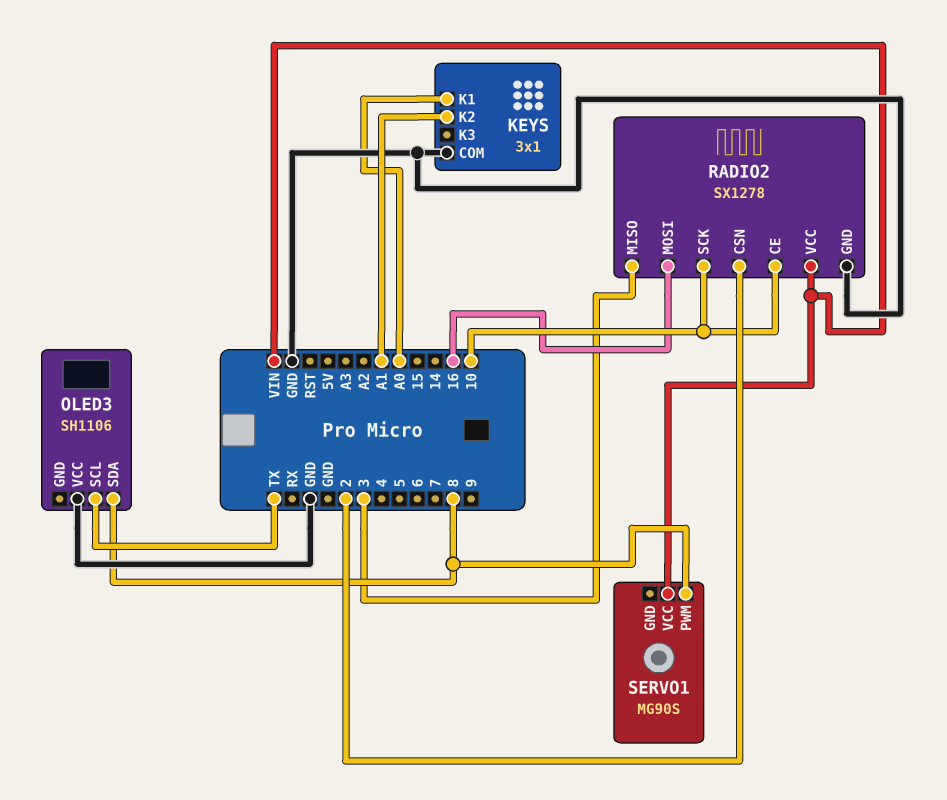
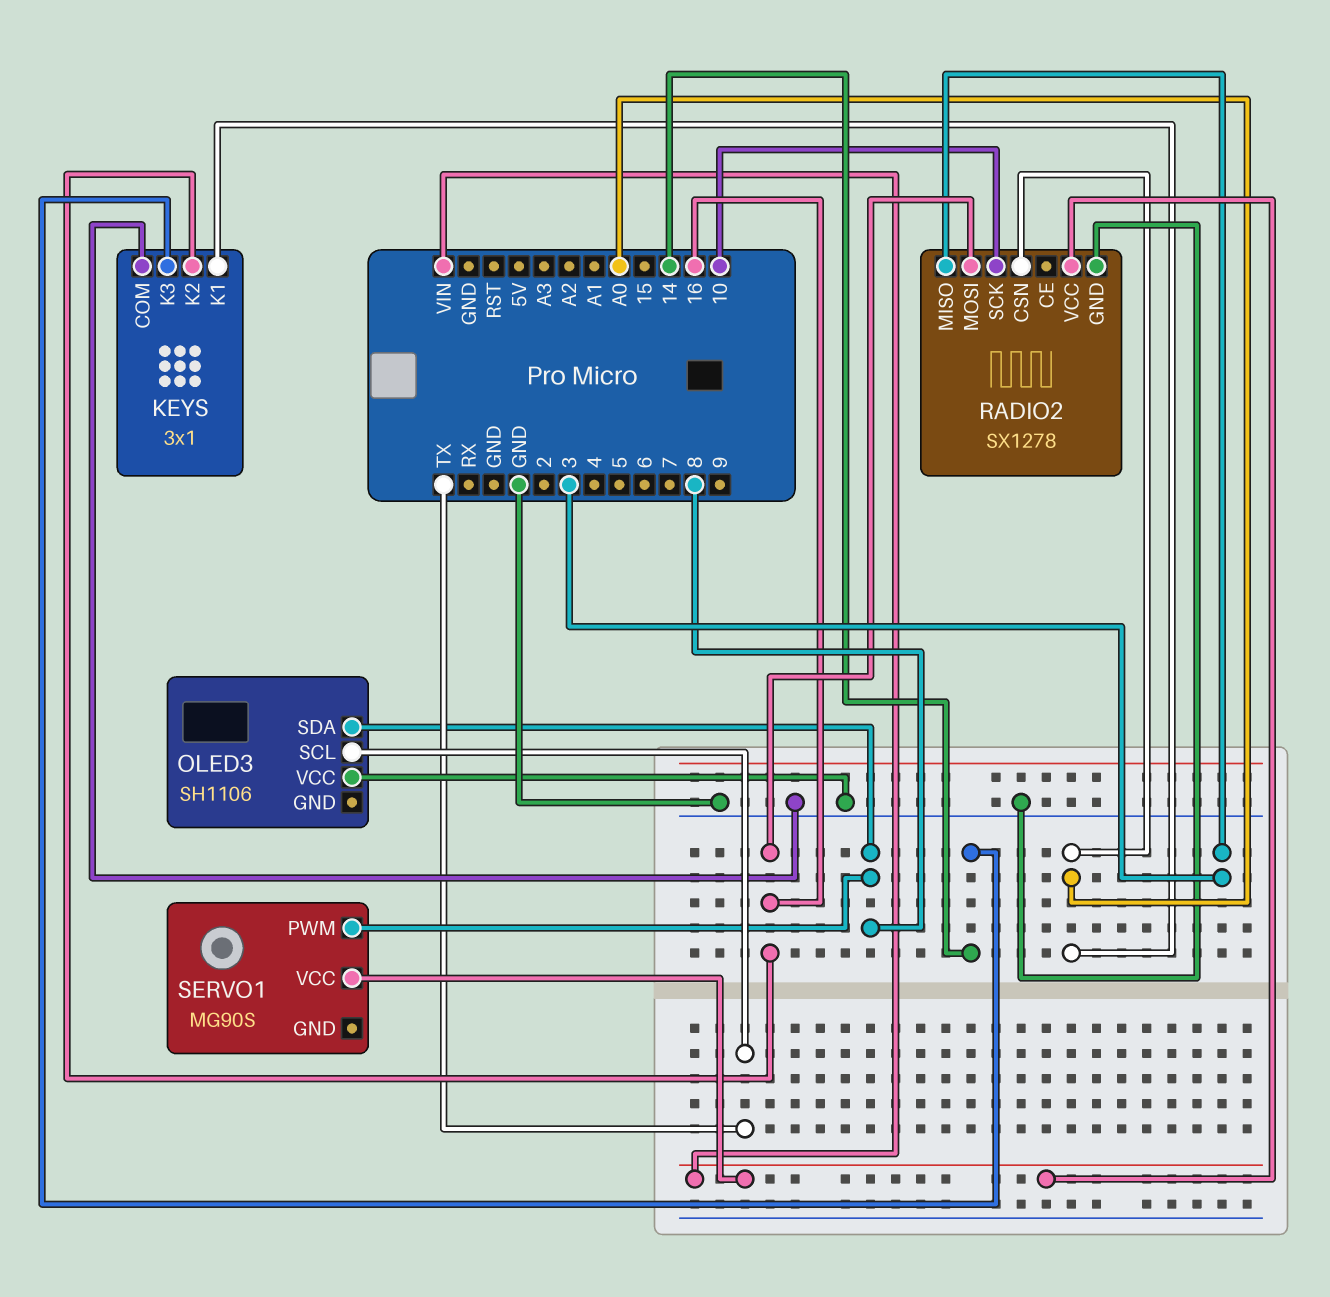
KEYS pin K2: A1 -> 16
KEYS pin K3: none -> 14
RADIO2 pin CE: 10 -> none
RADIO2 pin CSN: 2 -> A0

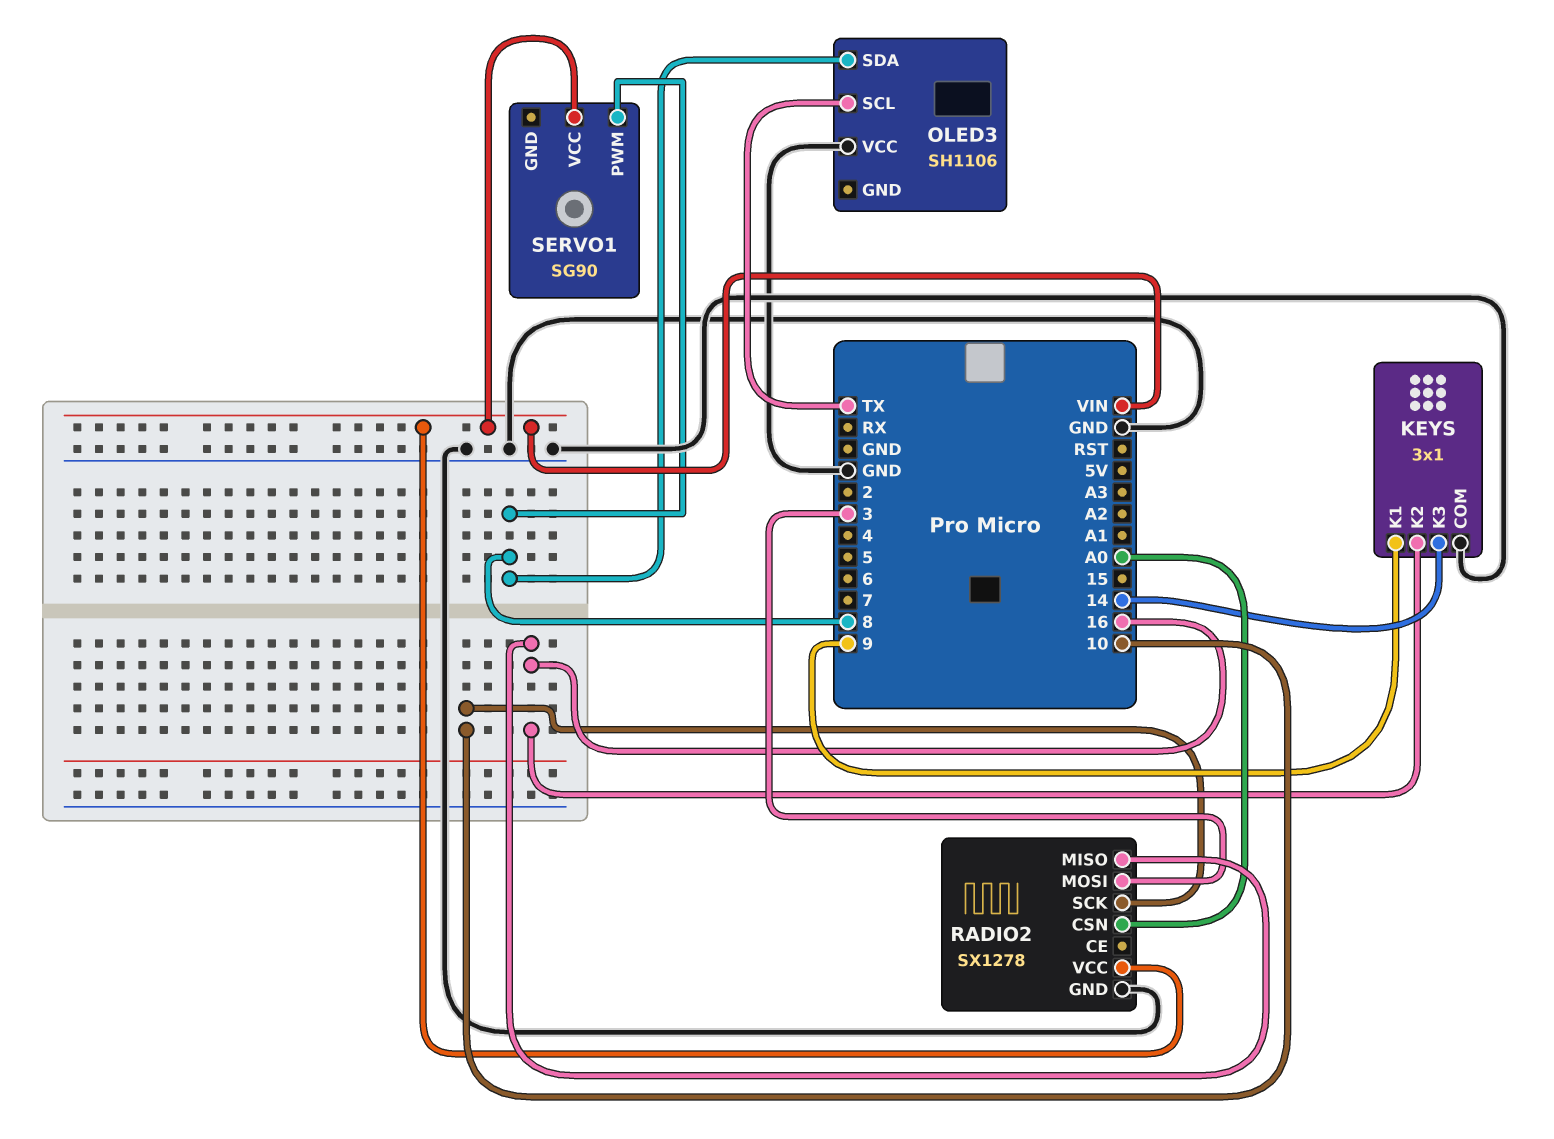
KEYS pin K1: A0 -> 9
RADIO2 pin MISO: 3 -> 16
RADIO2 pin MOSI: 16 -> 3
SERVO1: MG90S -> SG90

